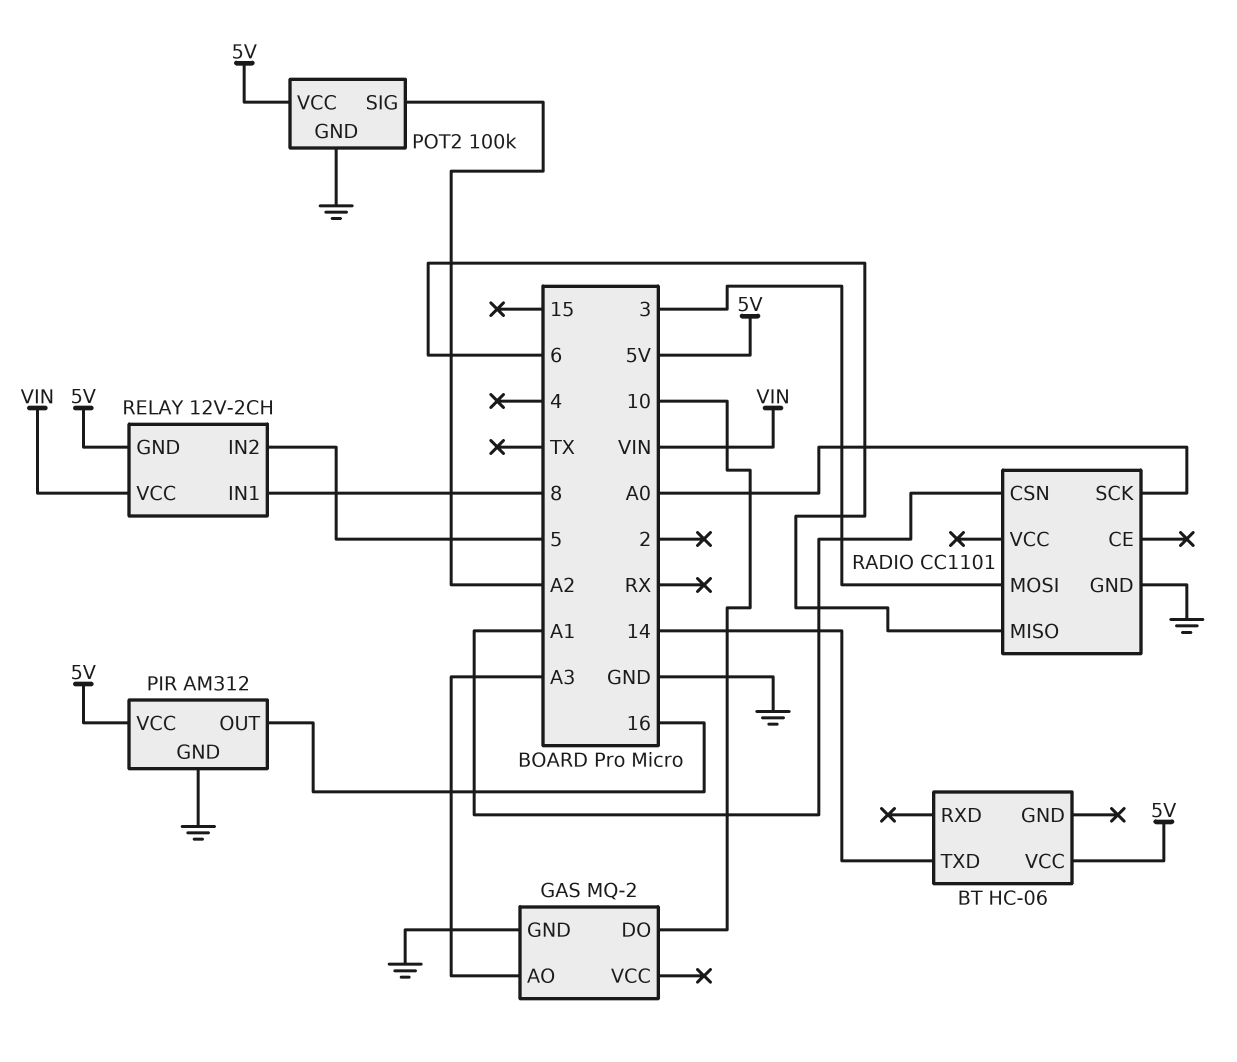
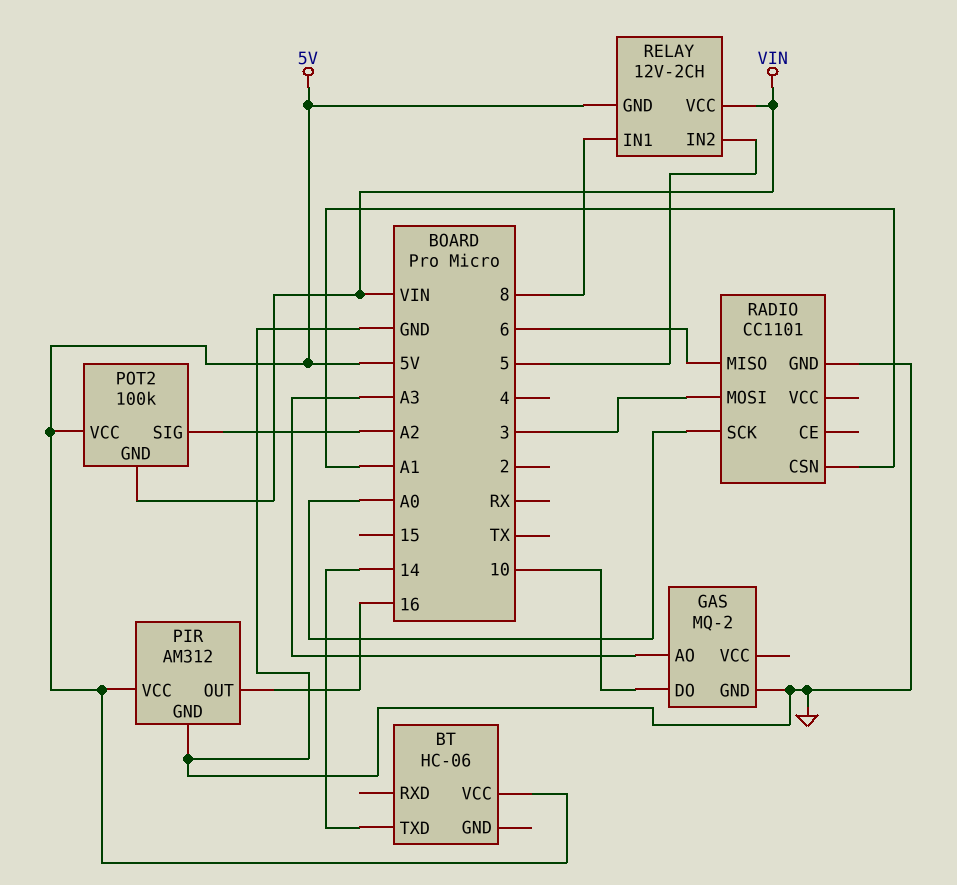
POT2 pin GND: GND -> VIN

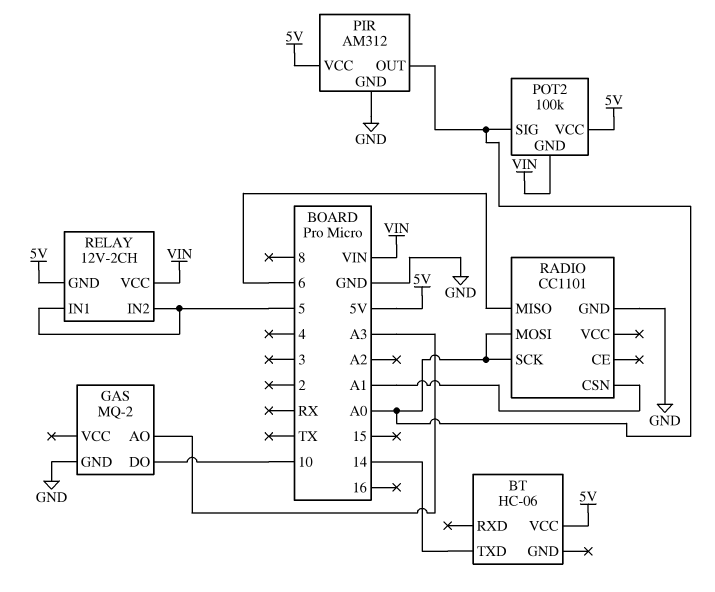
PIR pin OUT: 16 -> A0
POT2 pin SIG: A2 -> A0
RADIO pin MOSI: 3 -> A0
RELAY pin IN1: 8 -> 5

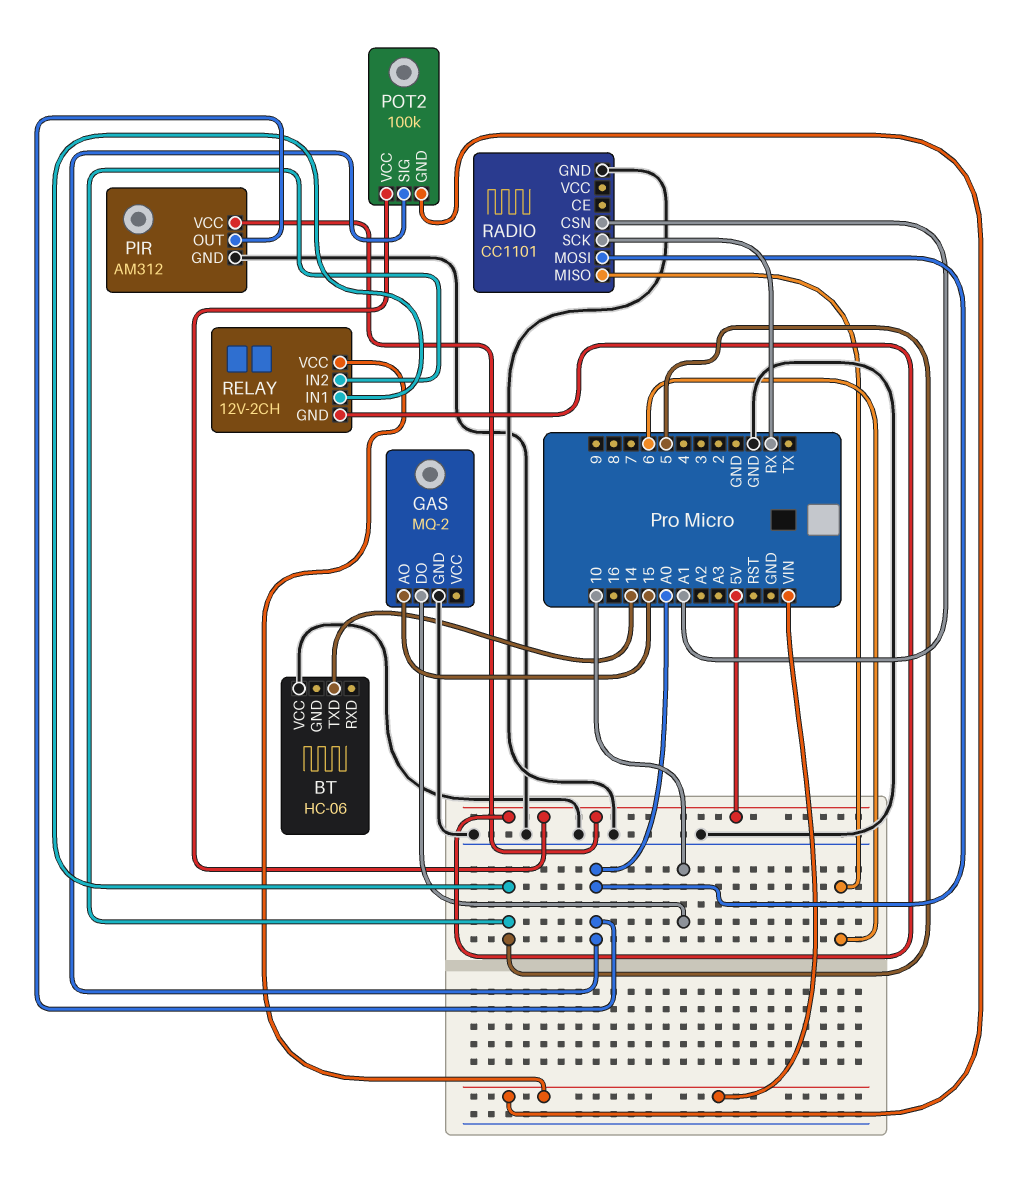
BT pin VCC: 5V -> GND
GAS pin AO: A3 -> 15
RADIO pin SCK: A0 -> RX

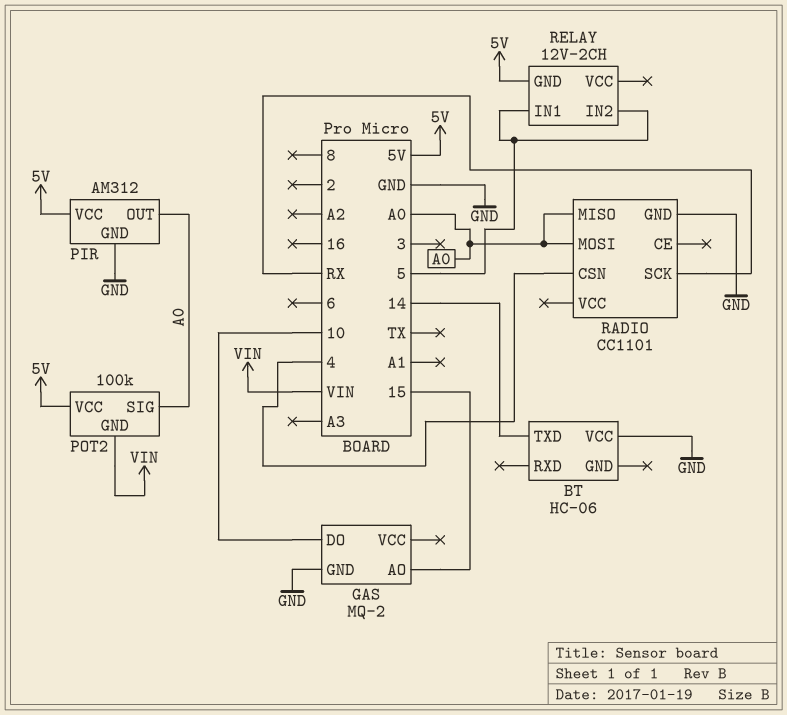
RADIO pin CSN: A1 -> 4
RADIO pin MISO: 6 -> A0
RELAY pin VCC: VIN -> none

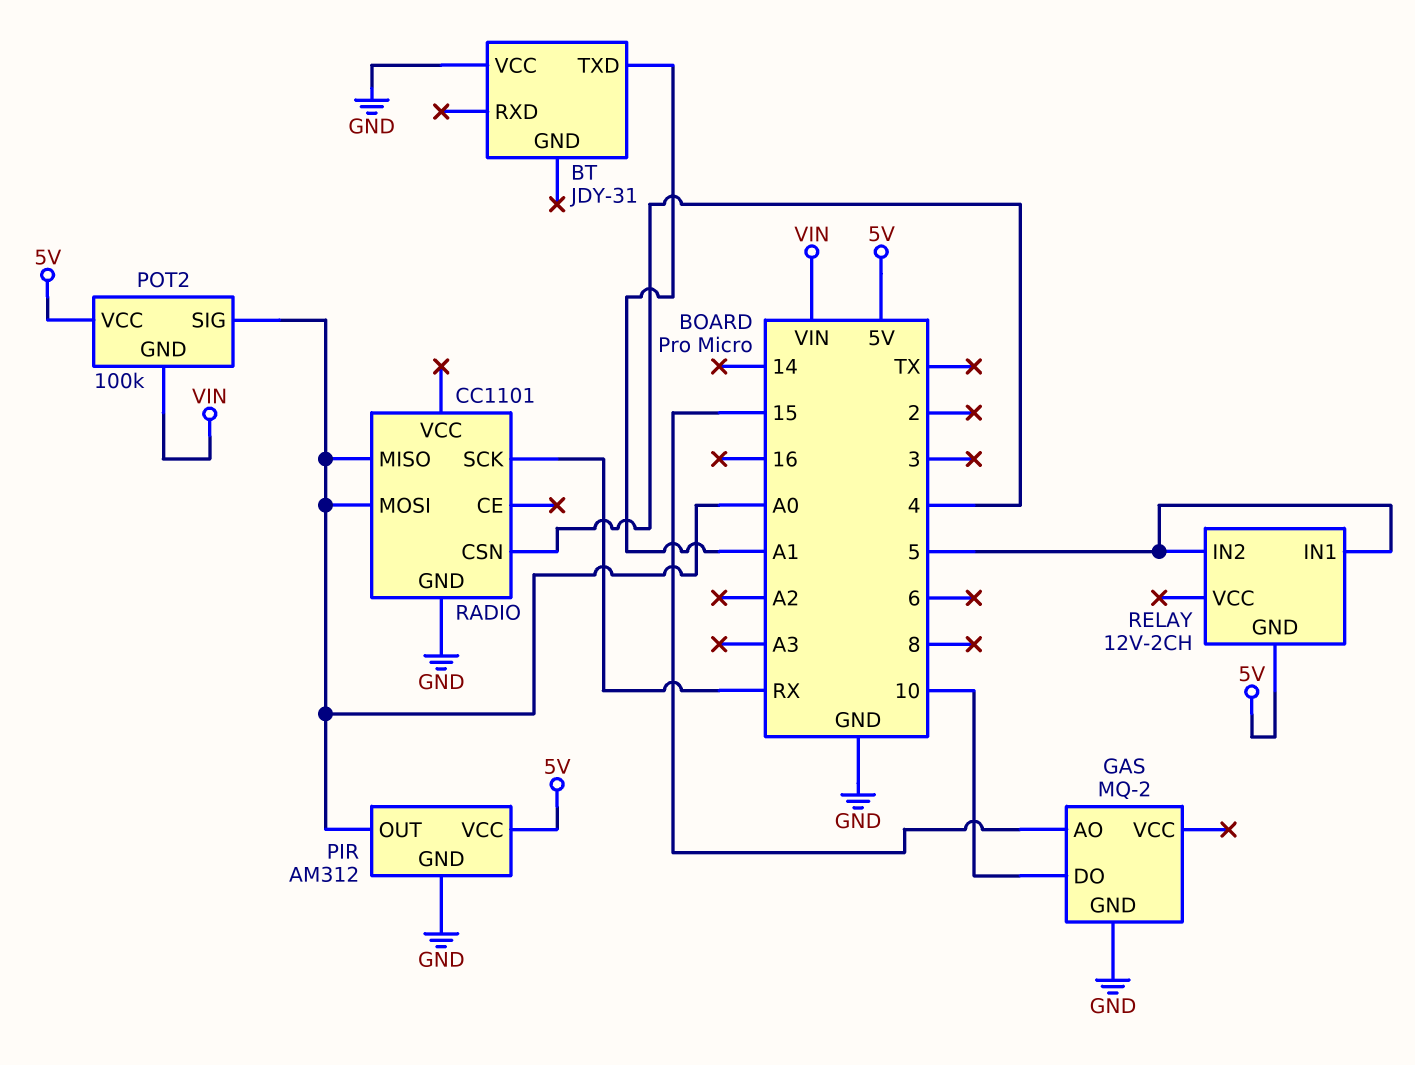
BT: HC-06 -> JDY-31
BT pin TXD: 14 -> A1

